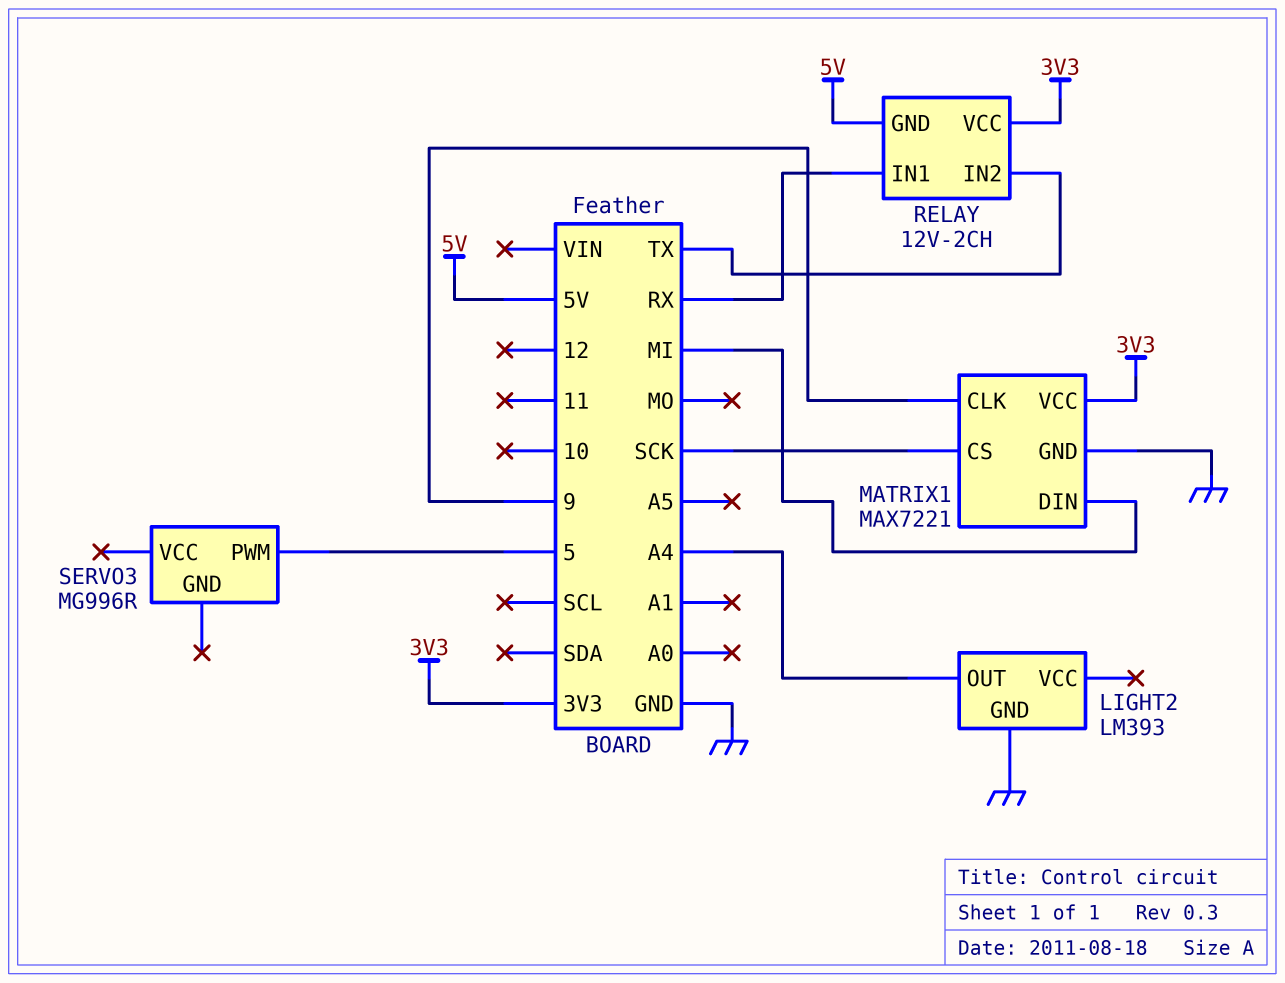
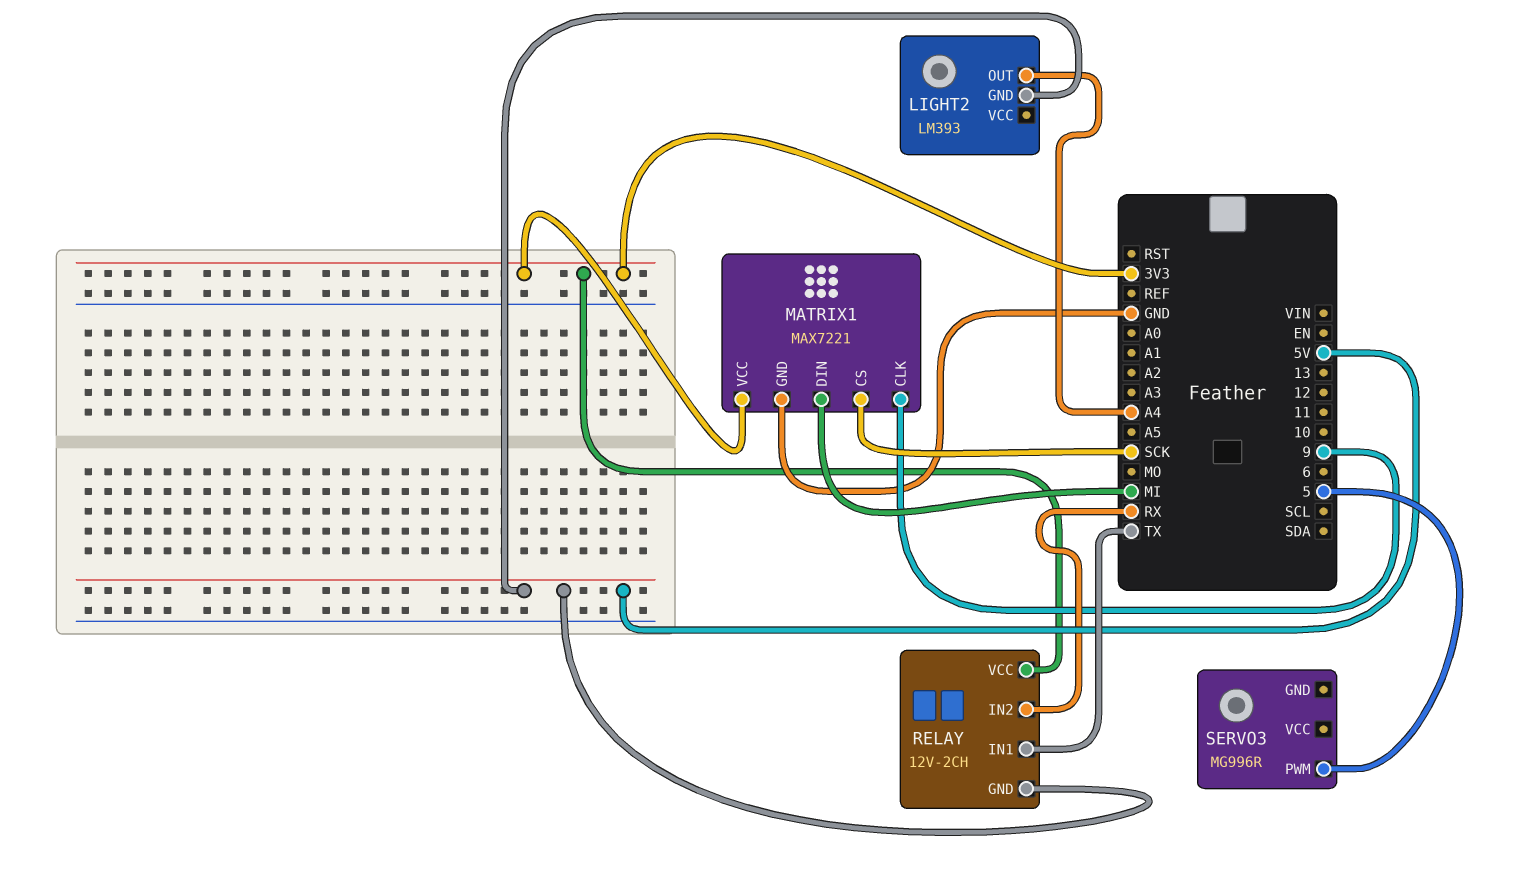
LIGHT2 pin GND: GND -> 5V
RELAY pin IN1: RX -> TX
RELAY pin IN2: TX -> RX

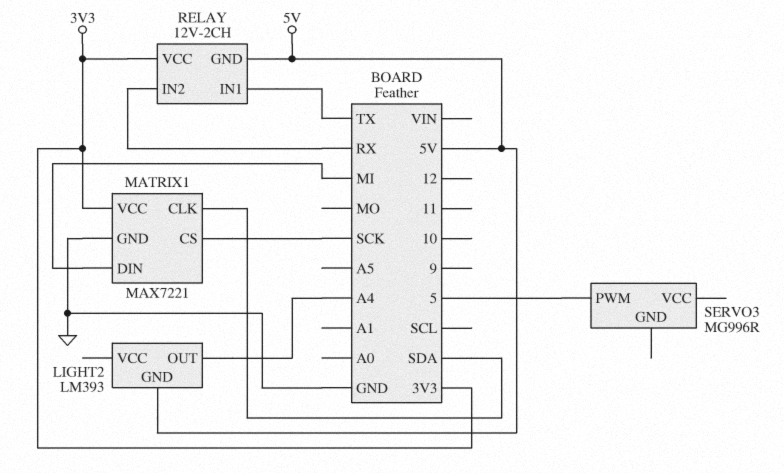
MATRIX1 pin CLK: 9 -> SDA

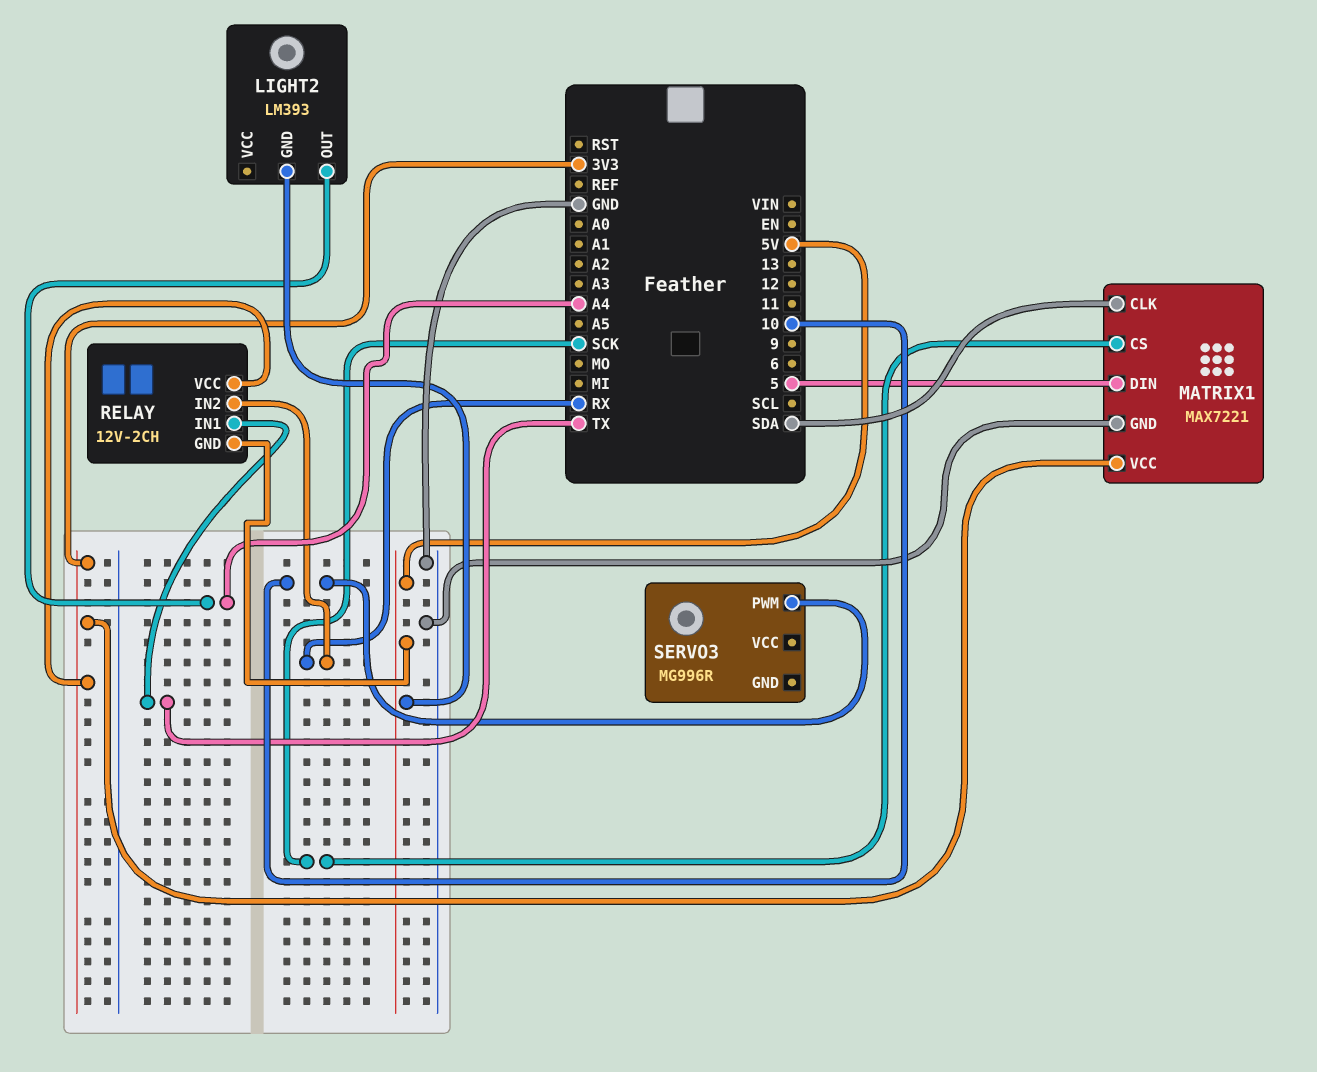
MATRIX1 pin DIN: MI -> 5
SERVO3 pin PWM: 5 -> 10

